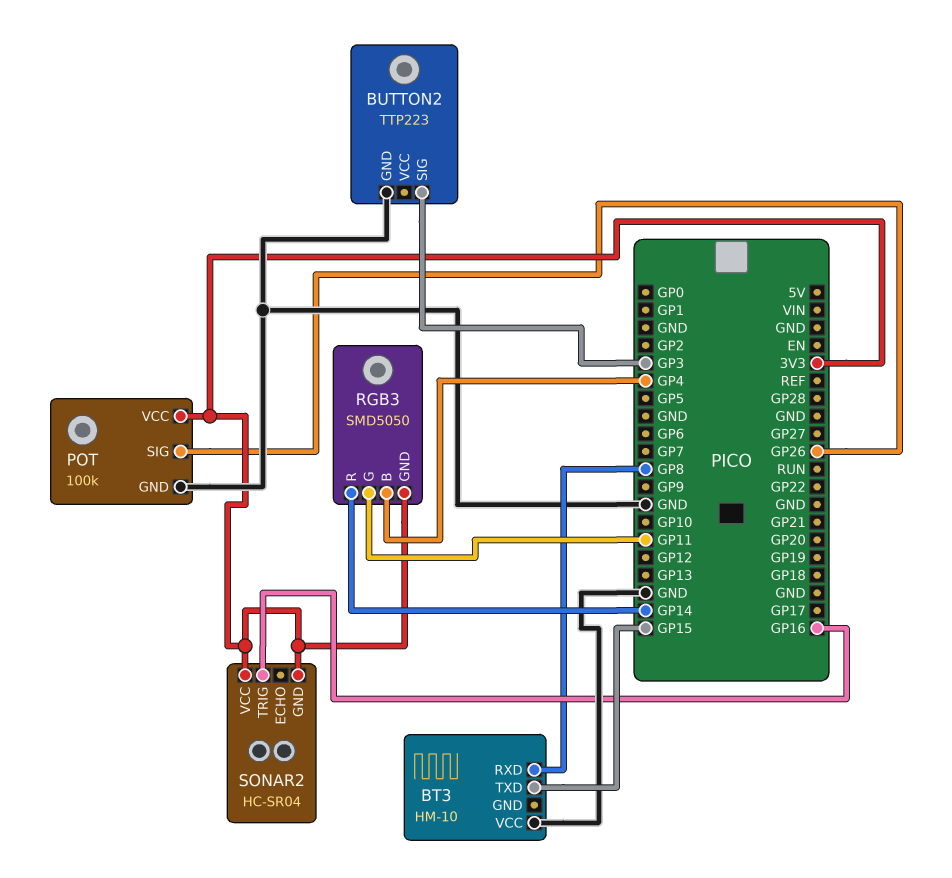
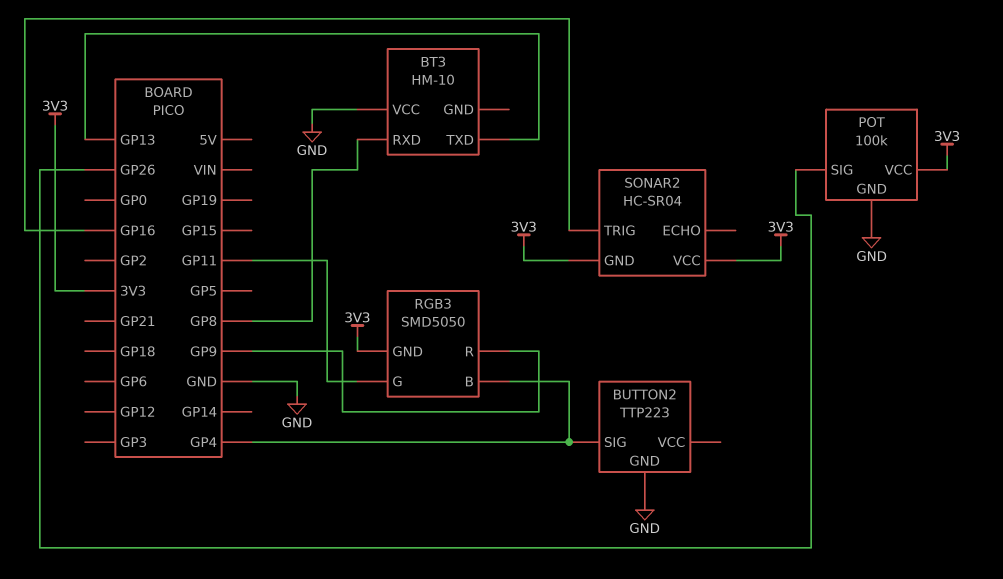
BT3 pin TXD: GP15 -> GP13
BUTTON2 pin SIG: GP3 -> GP4
RGB3 pin R: GP14 -> GP9

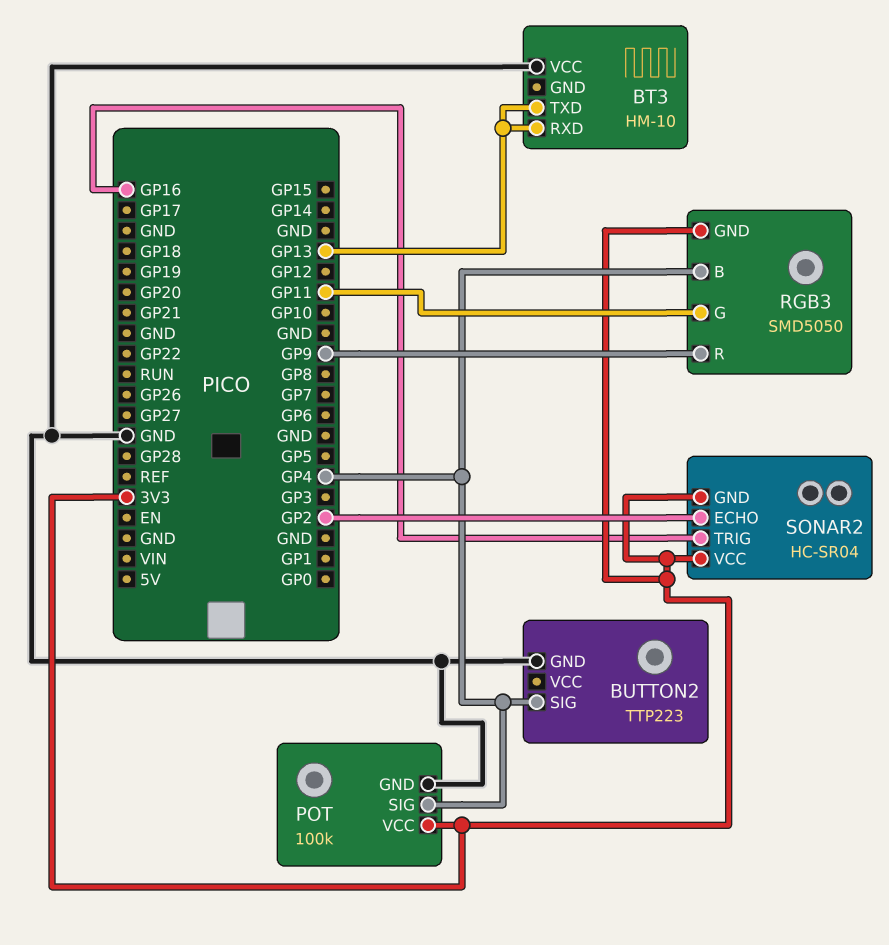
BT3 pin RXD: GP8 -> GP13
POT pin SIG: GP26 -> GP4
SONAR2 pin ECHO: none -> GP2

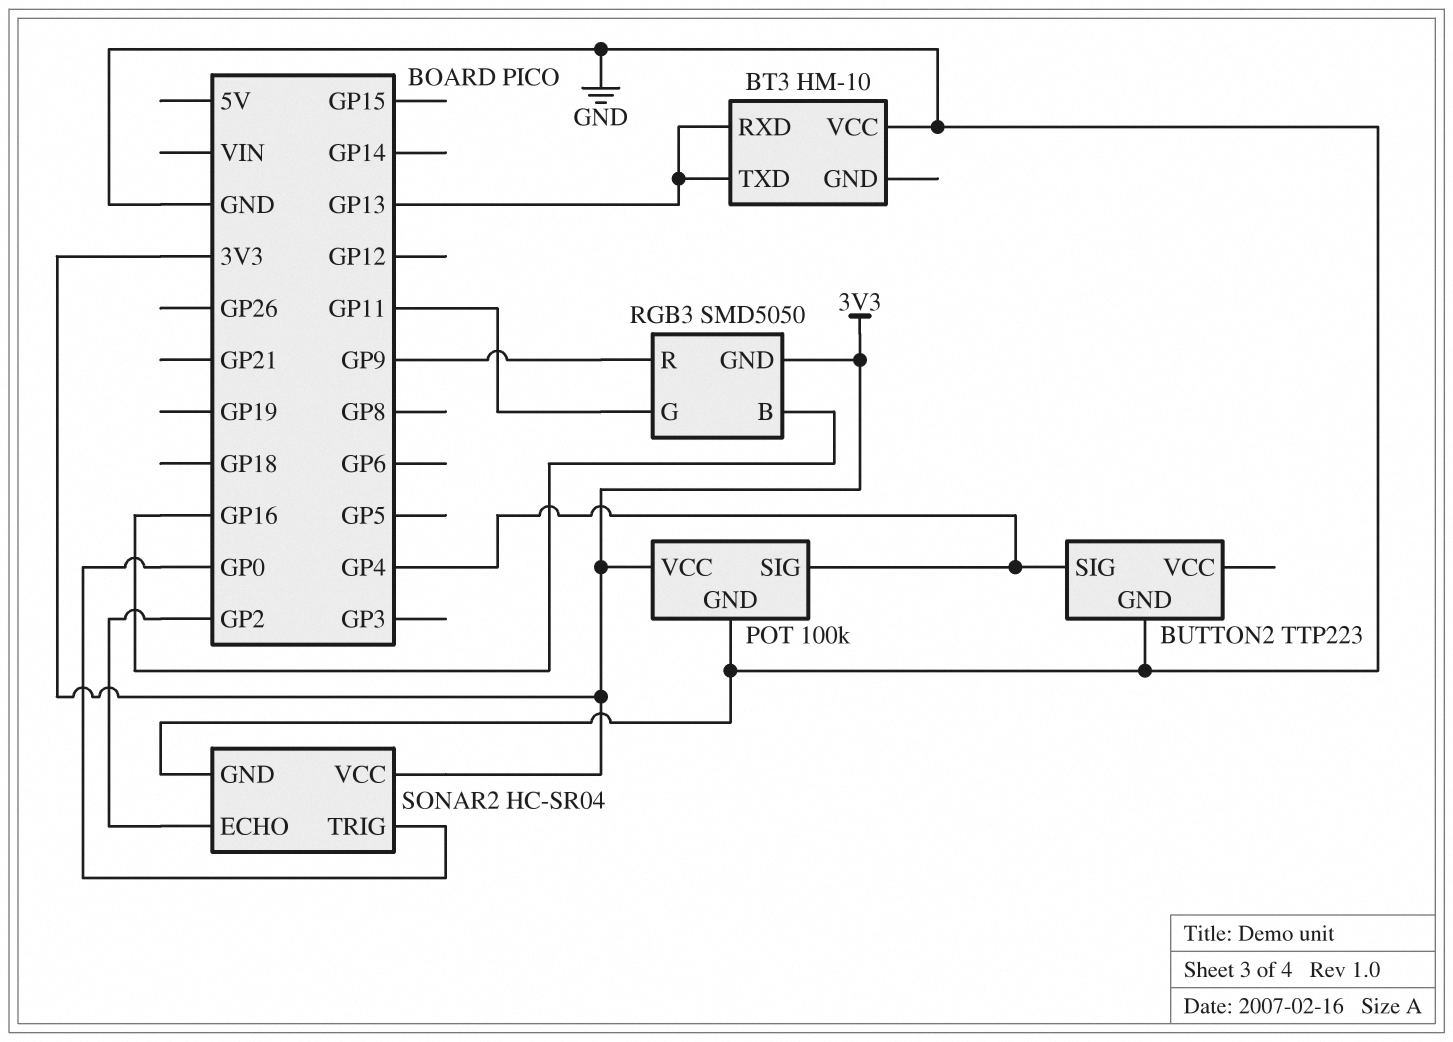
RGB3 pin B: GP4 -> GP16
SONAR2 pin GND: 3V3 -> GND
SONAR2 pin TRIG: GP16 -> GP0

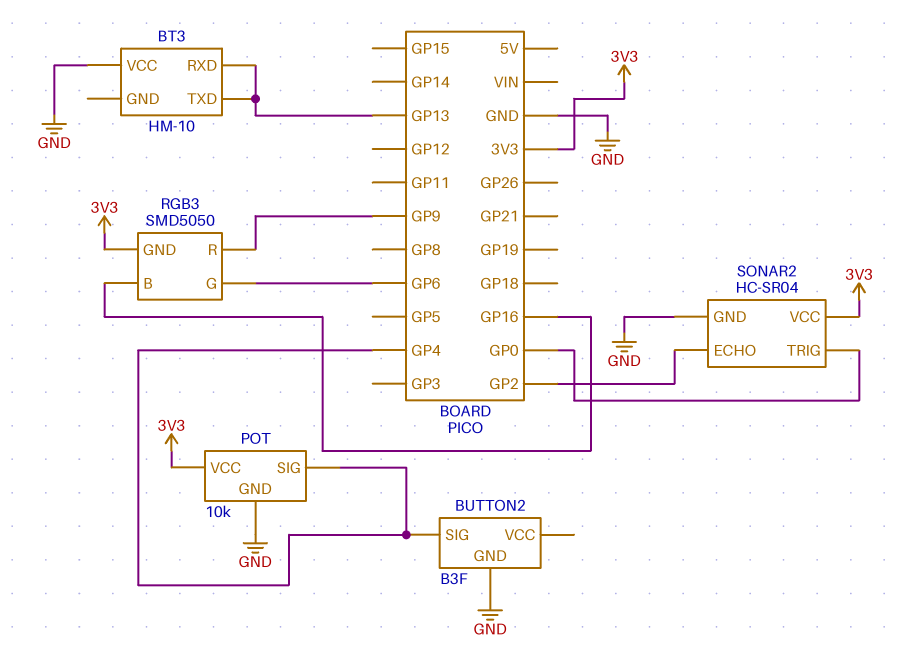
BUTTON2: TTP223 -> B3F
POT: 100k -> 10k
RGB3 pin G: GP11 -> GP6

